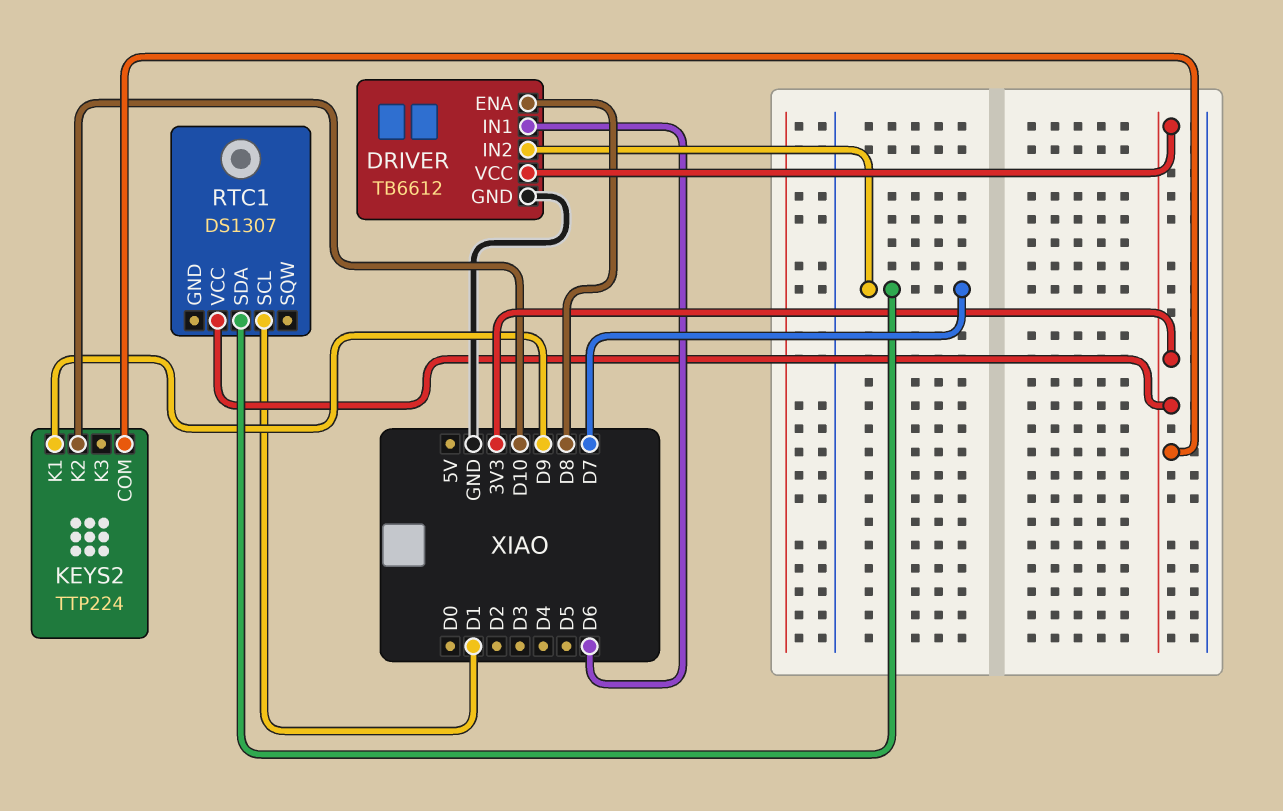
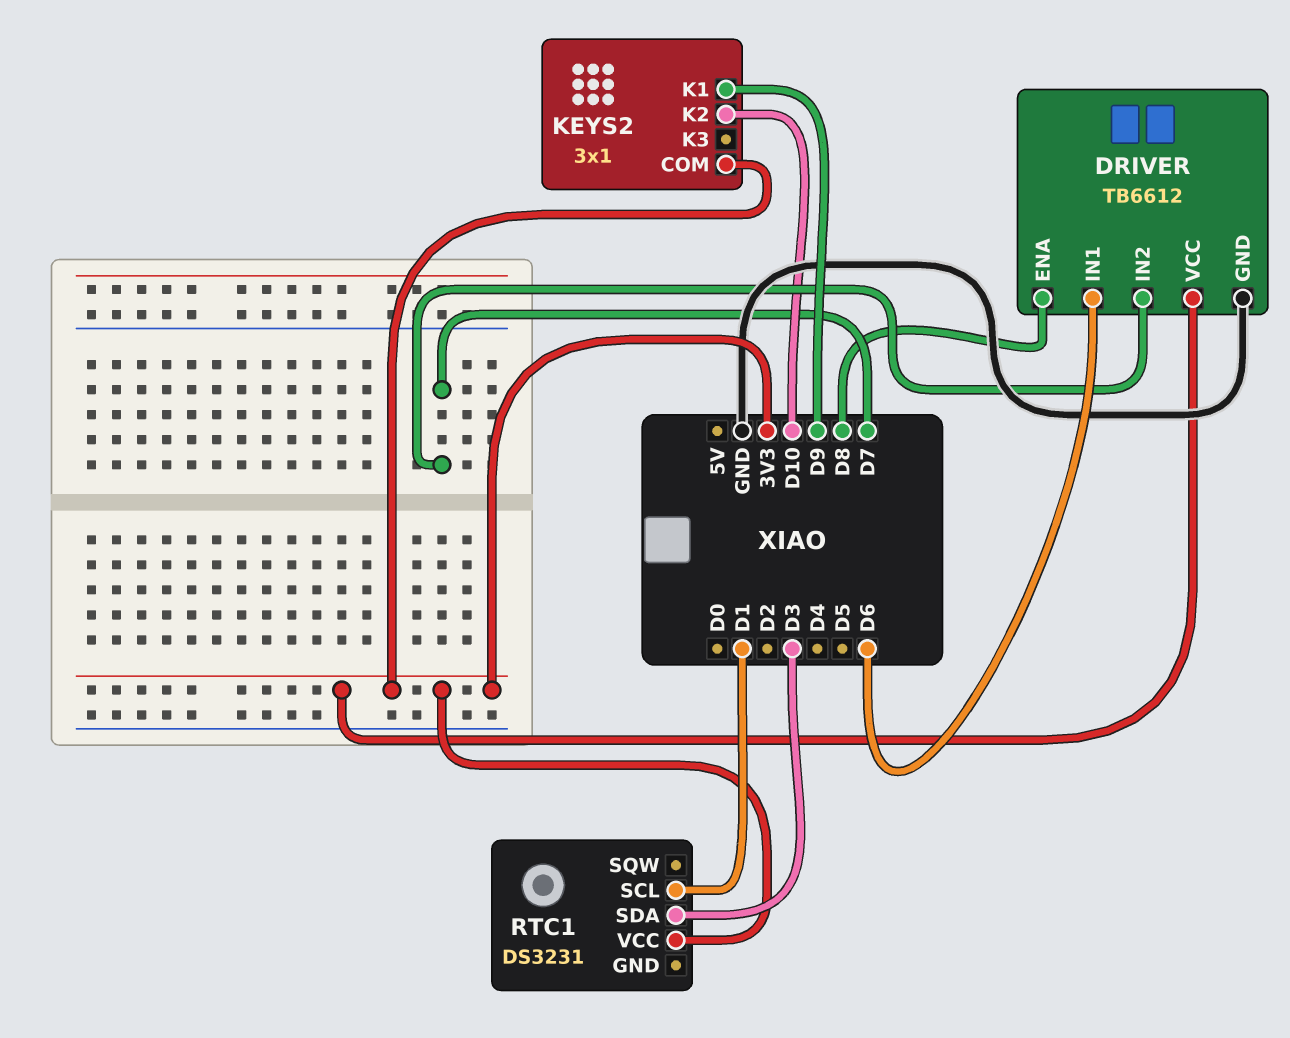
KEYS2: TTP224 -> 3x1
RTC1: DS1307 -> DS3231
RTC1 pin SDA: D7 -> D3

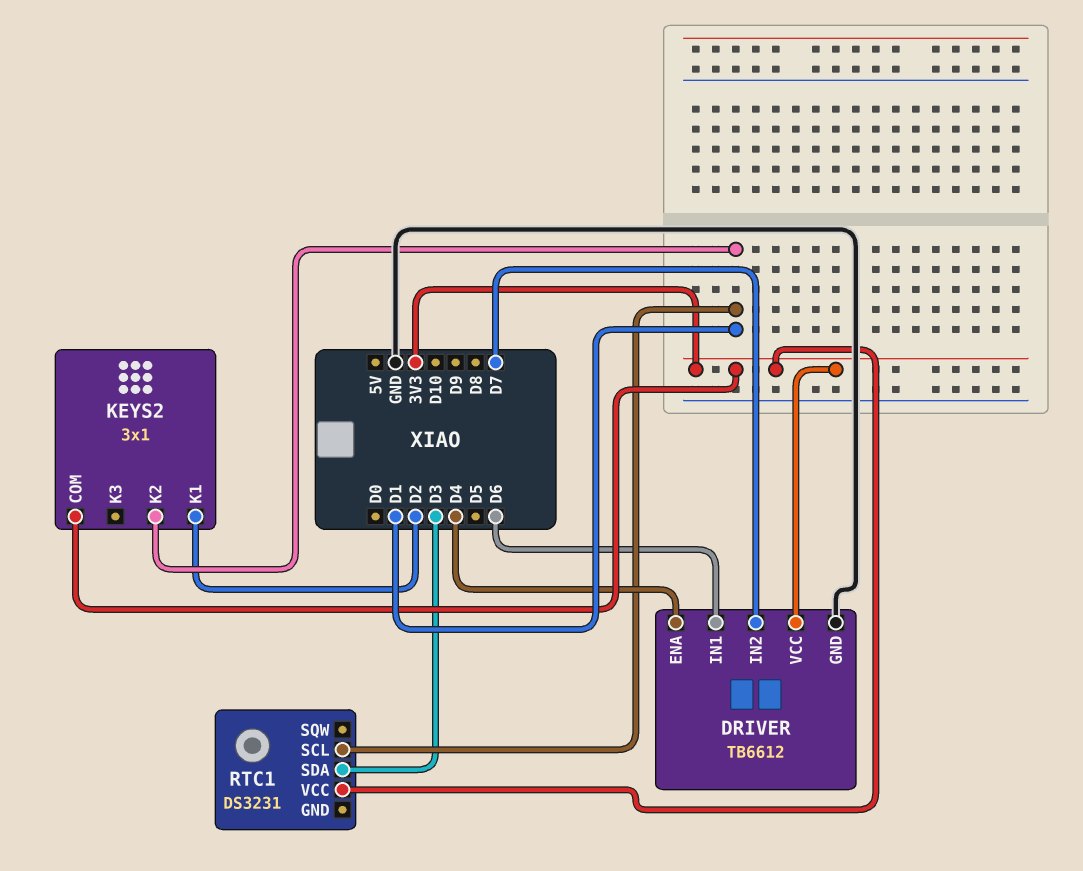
DRIVER pin ENA: D8 -> D4
KEYS2 pin K1: D9 -> D2
KEYS2 pin K2: D10 -> D1

